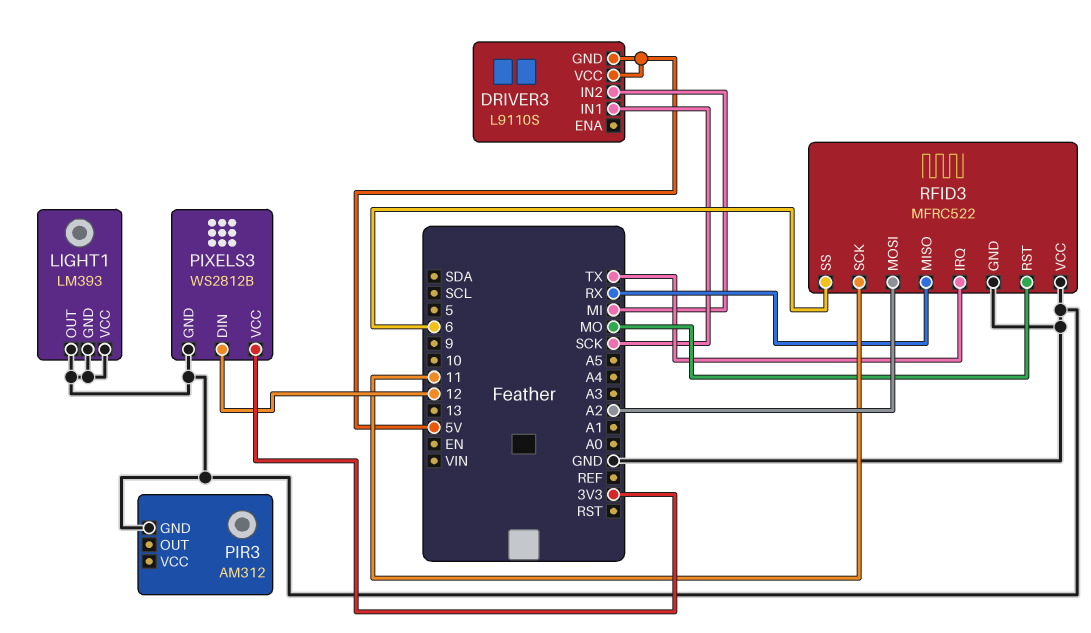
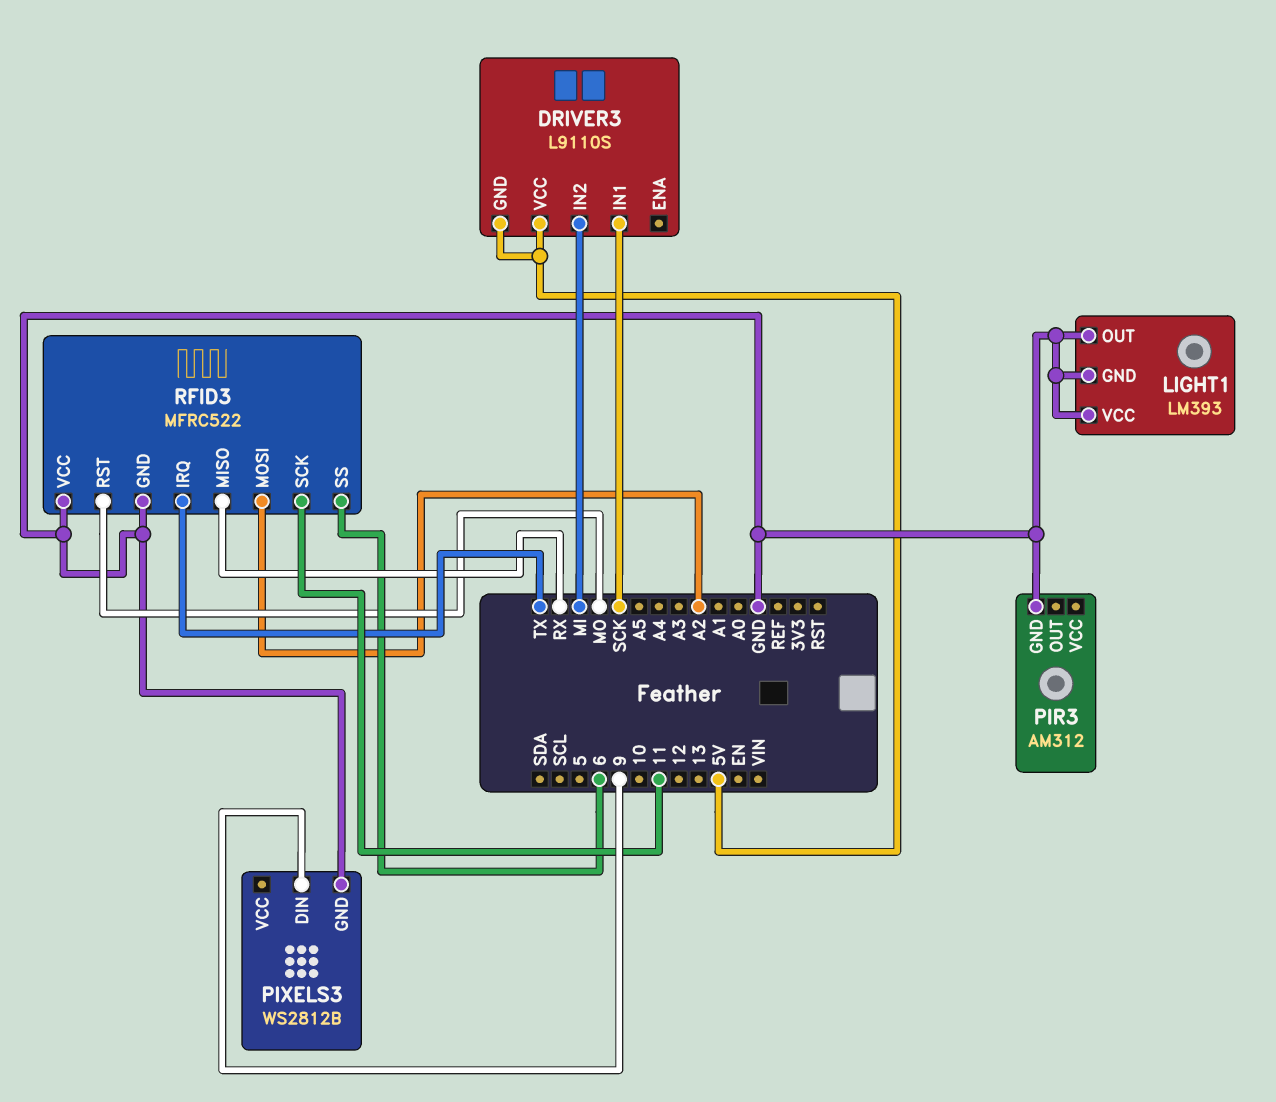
PIXELS3 pin DIN: 12 -> 9
PIXELS3 pin VCC: 3V3 -> none

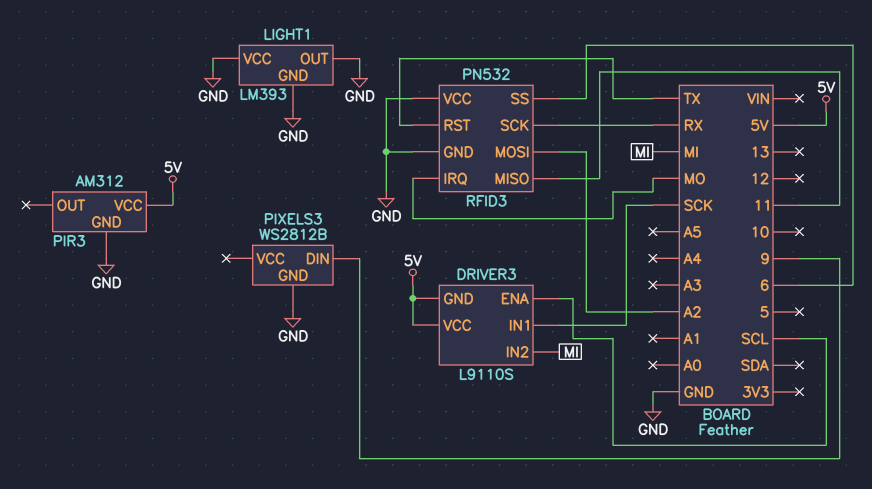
DRIVER3 pin ENA: none -> SCL
PIR3 pin VCC: none -> 5V
RFID3: MFRC522 -> PN532
RFID3 pin IRQ: TX -> MO
RFID3 pin MISO: RX -> 11
RFID3 pin RST: MO -> TX
RFID3 pin SCK: 11 -> RX

